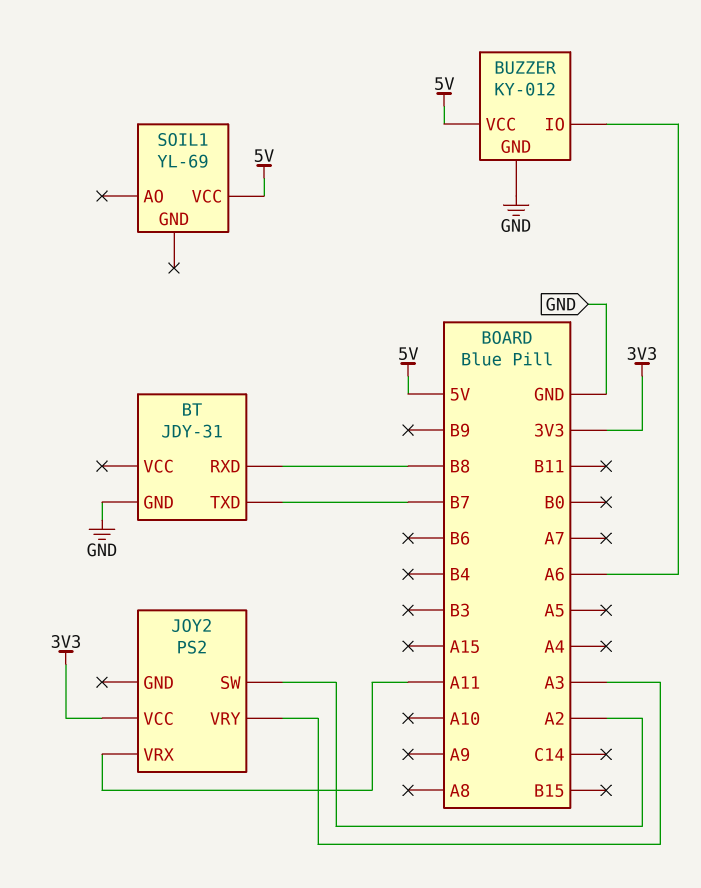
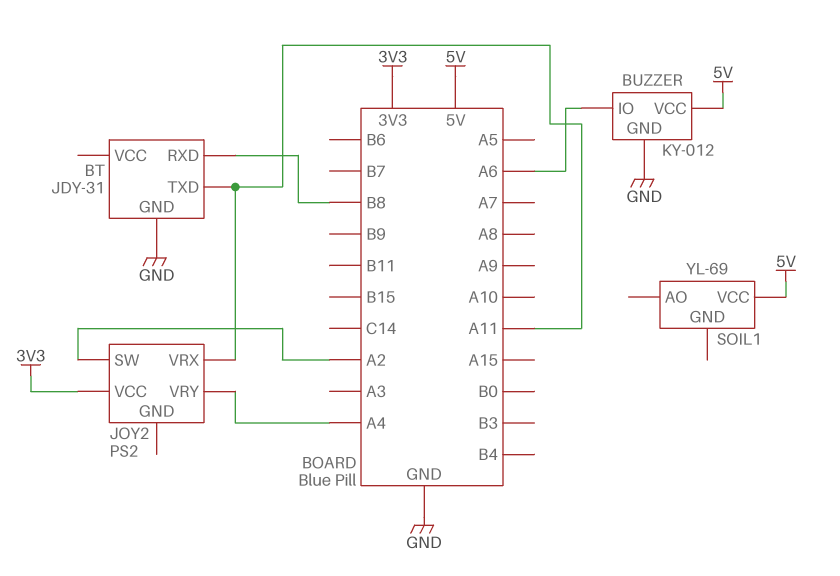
BT pin TXD: B7 -> A11
JOY2 pin VRY: A3 -> A4

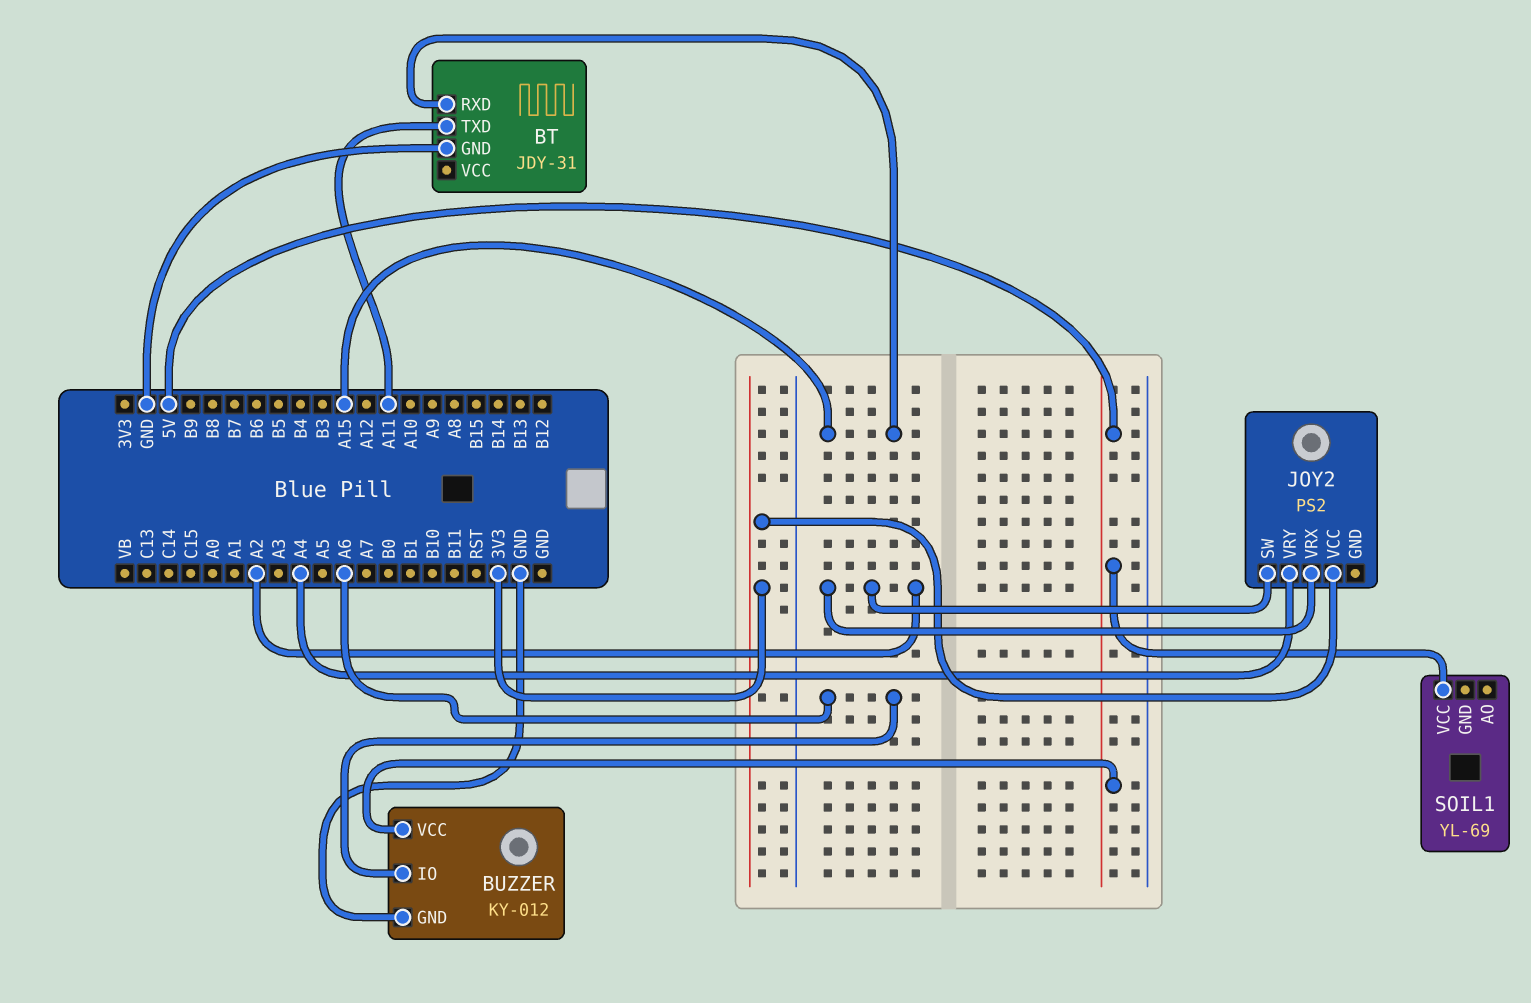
BT pin RXD: B8 -> A15
JOY2 pin VRX: A11 -> A2

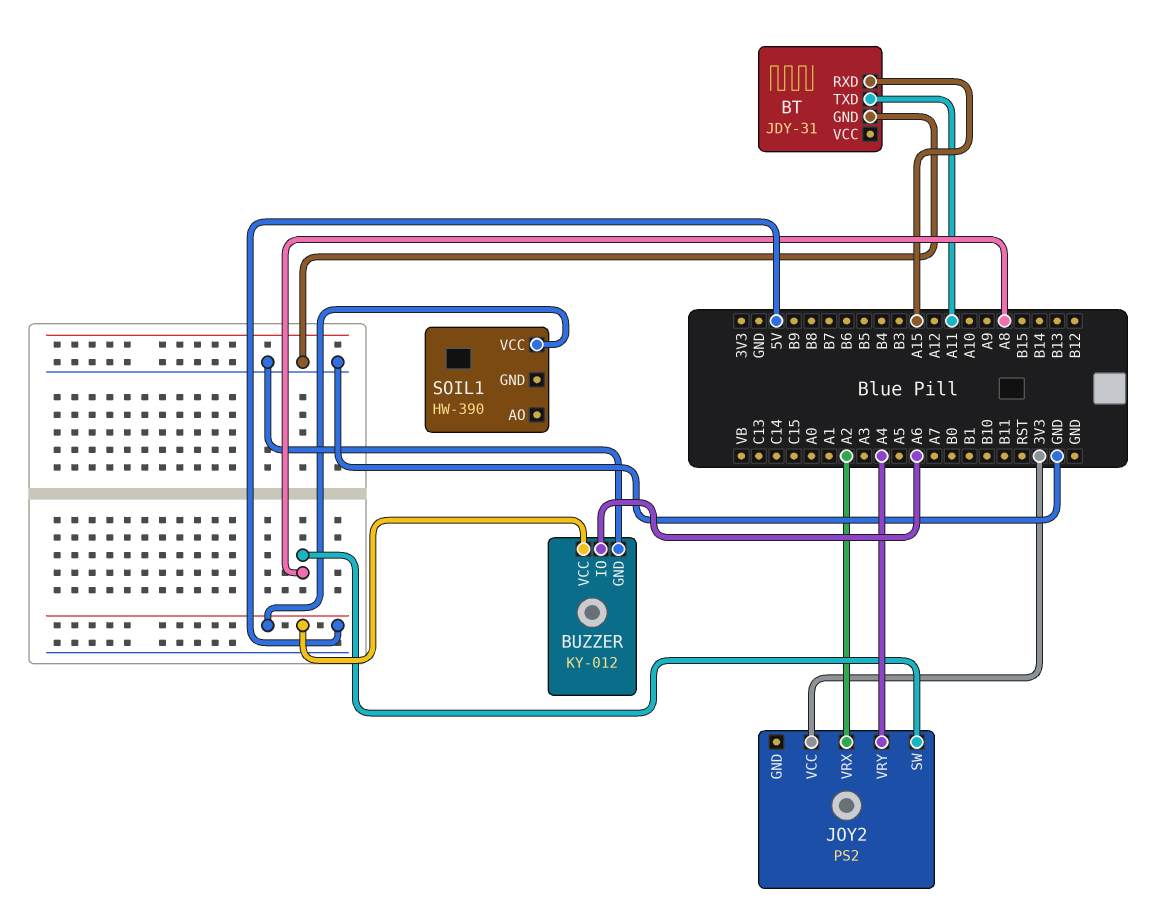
JOY2 pin SW: A2 -> A8
SOIL1: YL-69 -> HW-390

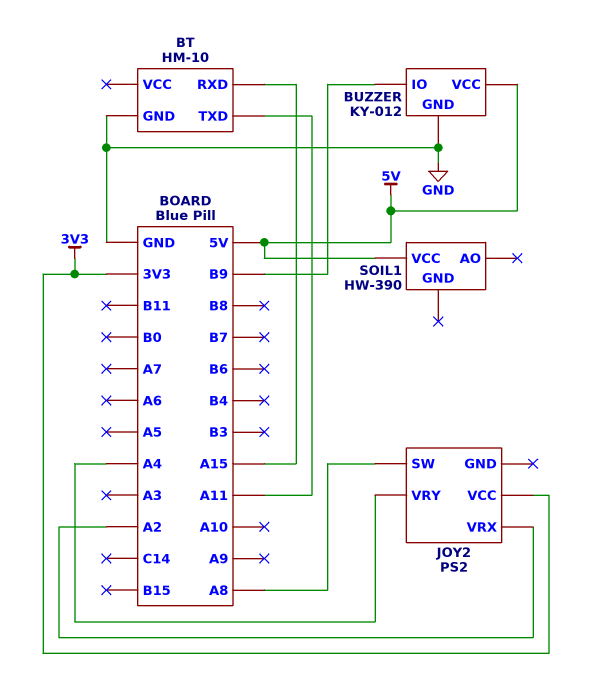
BT: JDY-31 -> HM-10
BUZZER pin IO: A6 -> B9

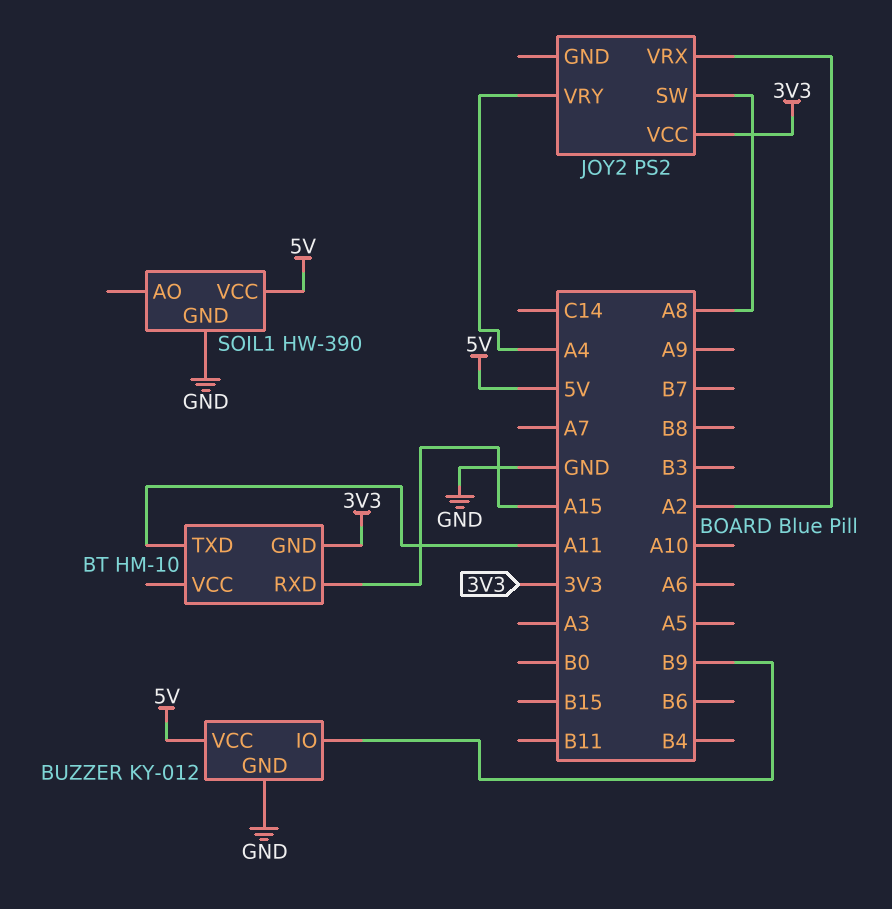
BT pin GND: GND -> 3V3
SOIL1 pin GND: none -> GND

